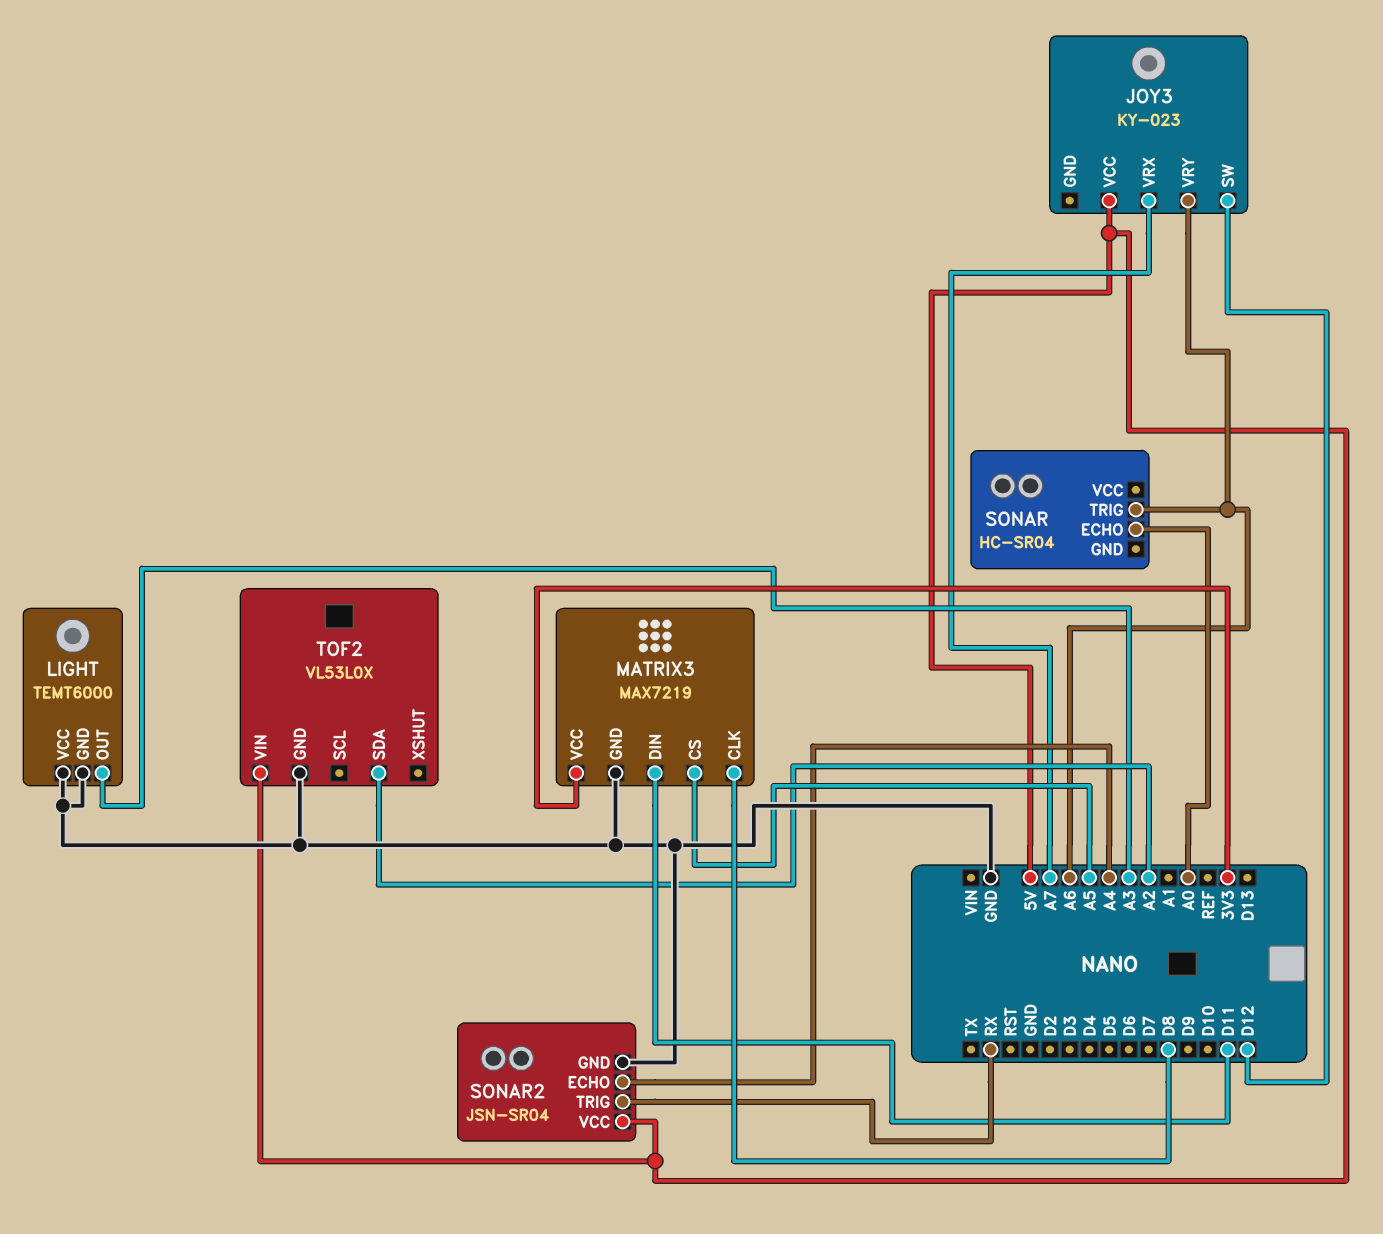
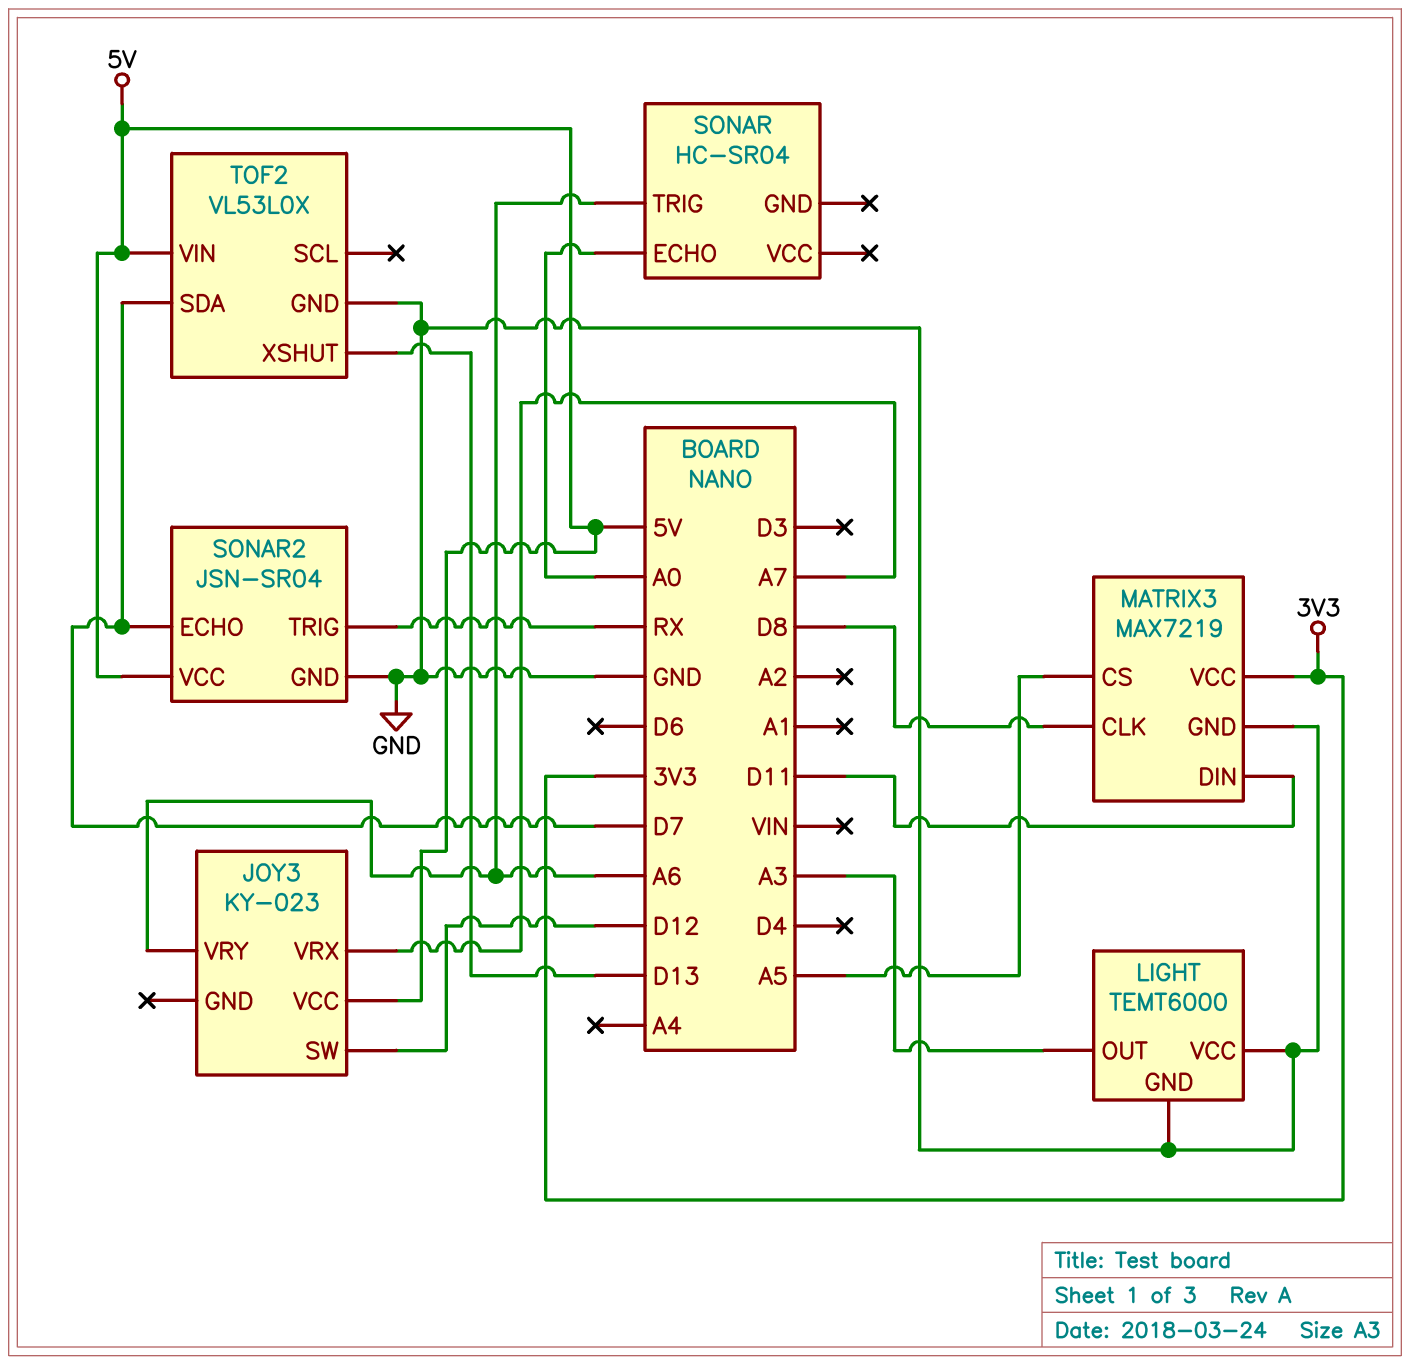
SONAR2 pin ECHO: A4 -> D7
TOF2 pin SDA: A2 -> D7
TOF2 pin XSHUT: none -> D13

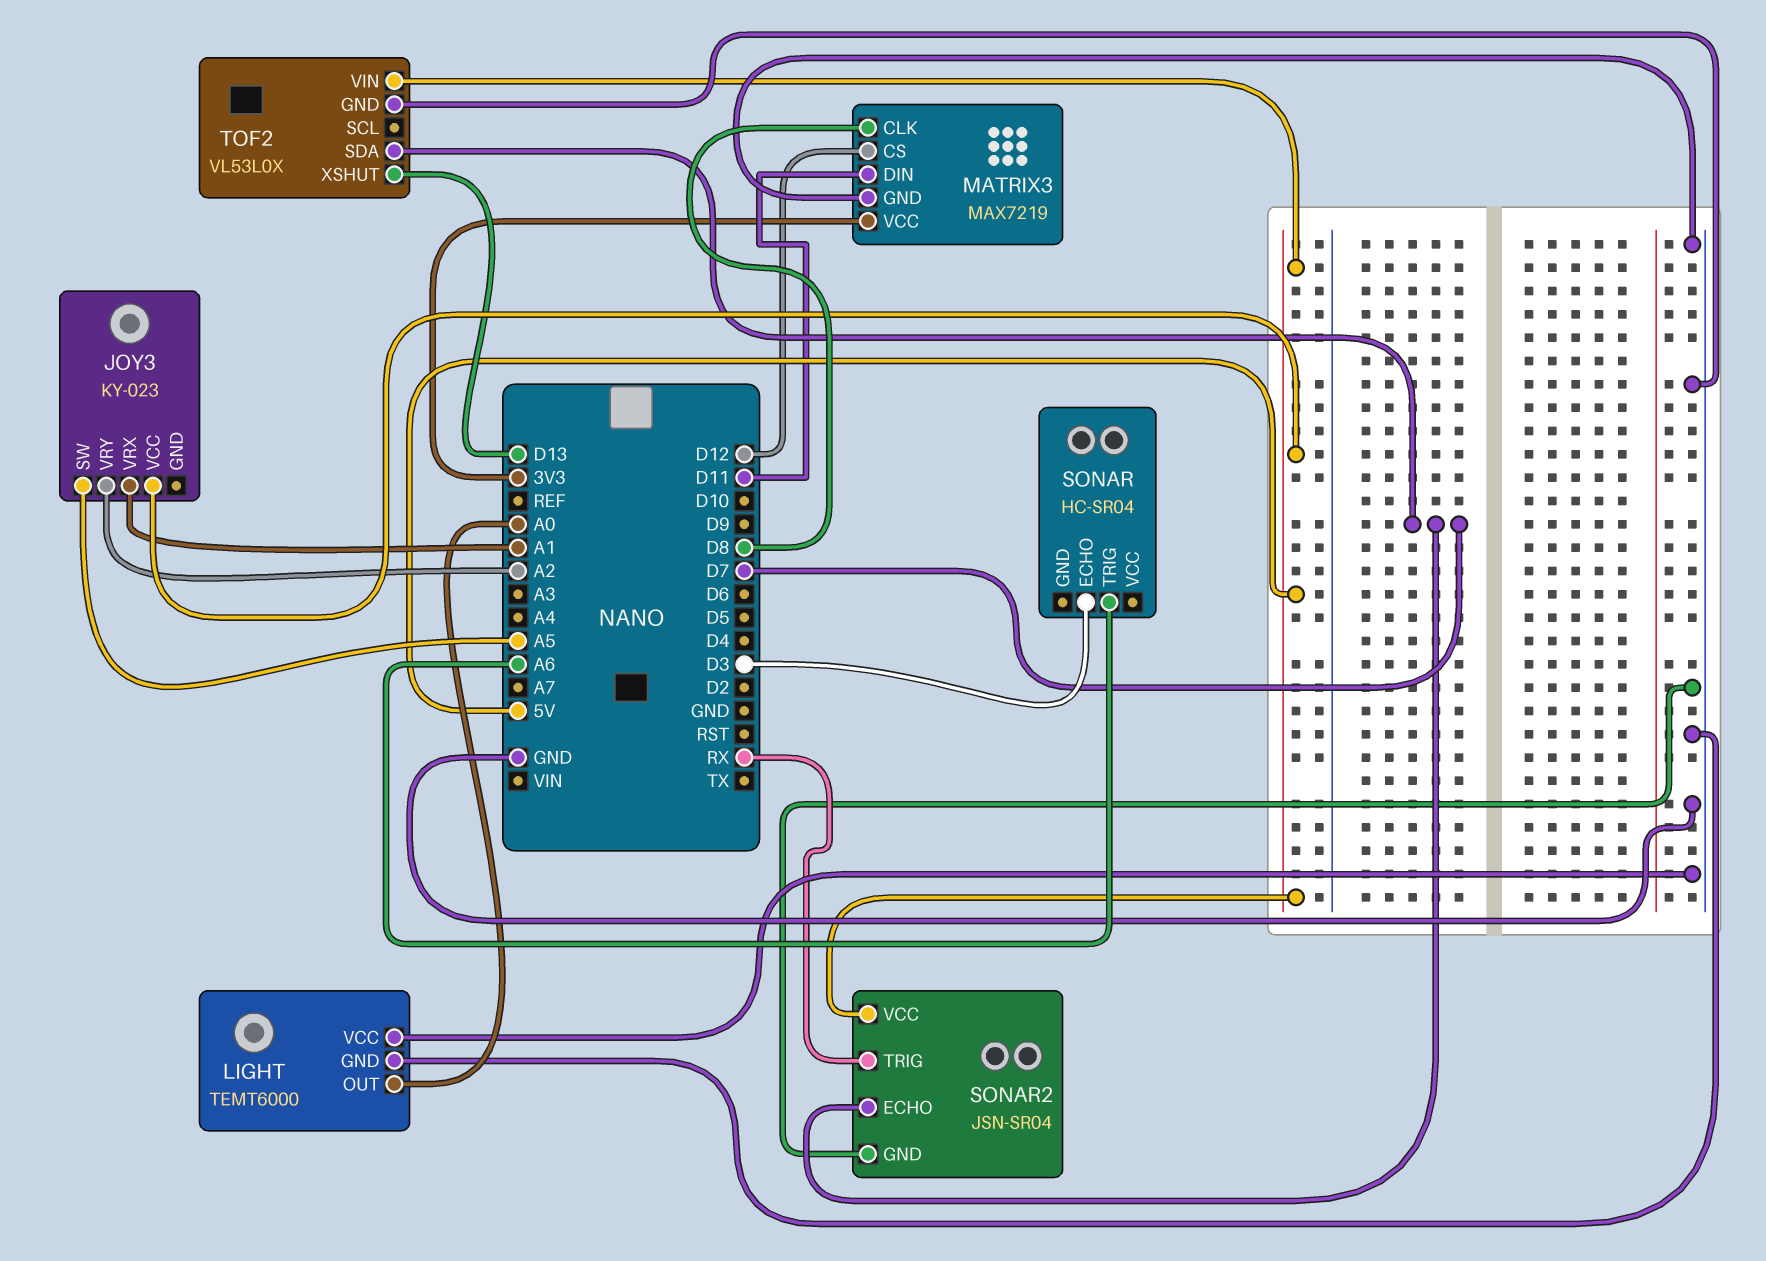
JOY3 pin SW: D12 -> A5
JOY3 pin VRX: A7 -> A1
JOY3 pin VRY: A6 -> A2
LIGHT pin OUT: A3 -> A0
MATRIX3 pin CS: A5 -> D12
SONAR pin ECHO: A0 -> D3

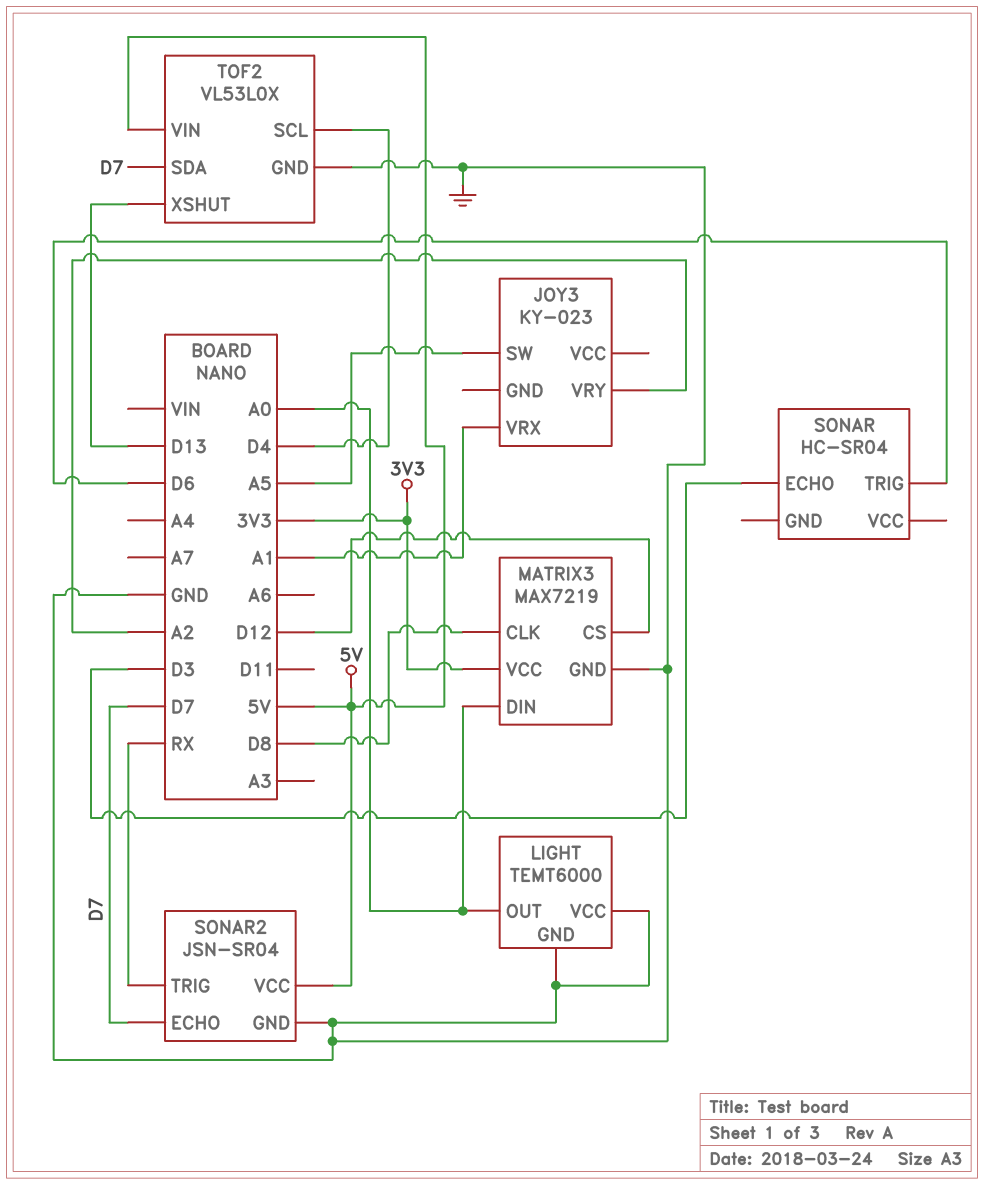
JOY3 pin VCC: 5V -> none
MATRIX3 pin DIN: D11 -> A0
SONAR pin TRIG: A6 -> D6
TOF2 pin SCL: none -> D4

